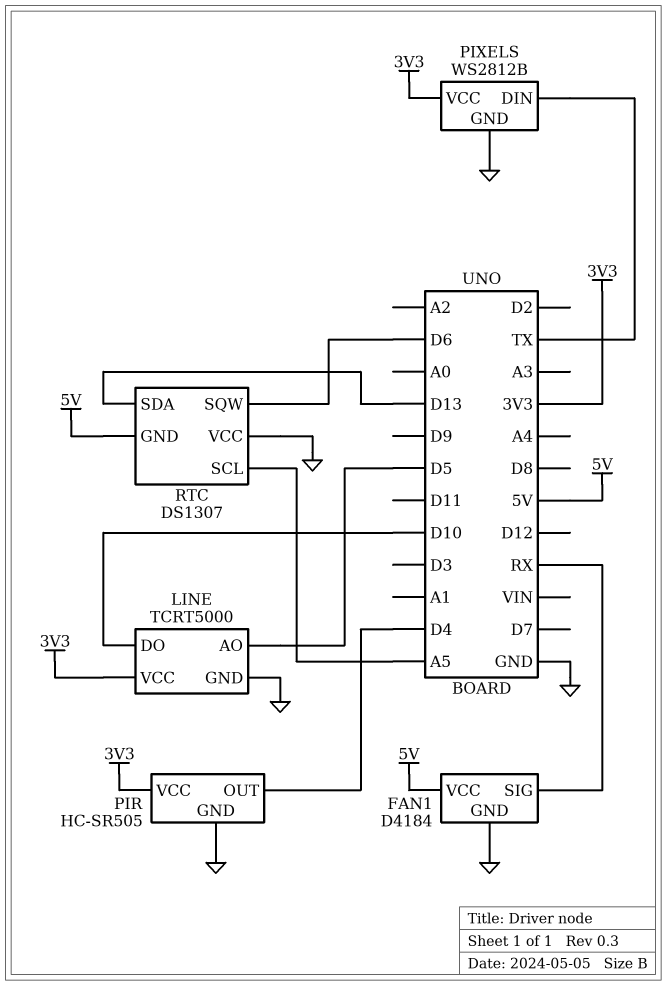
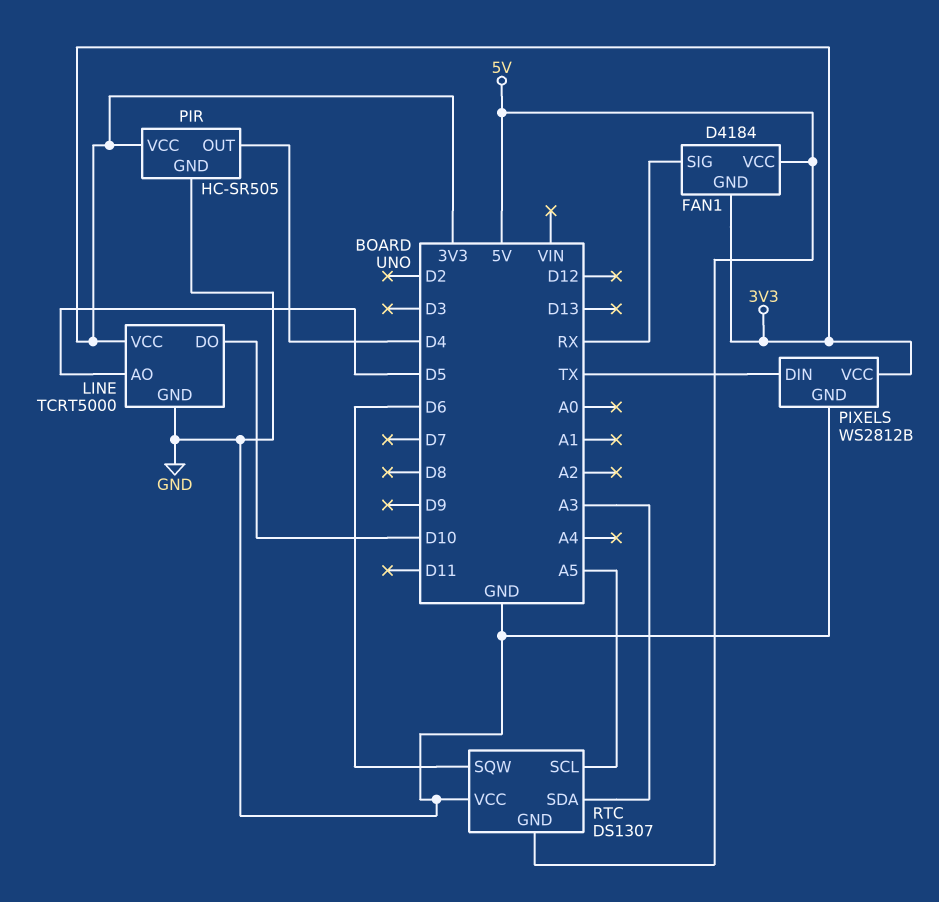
FAN1 pin GND: GND -> 3V3
RTC pin SDA: D13 -> A3

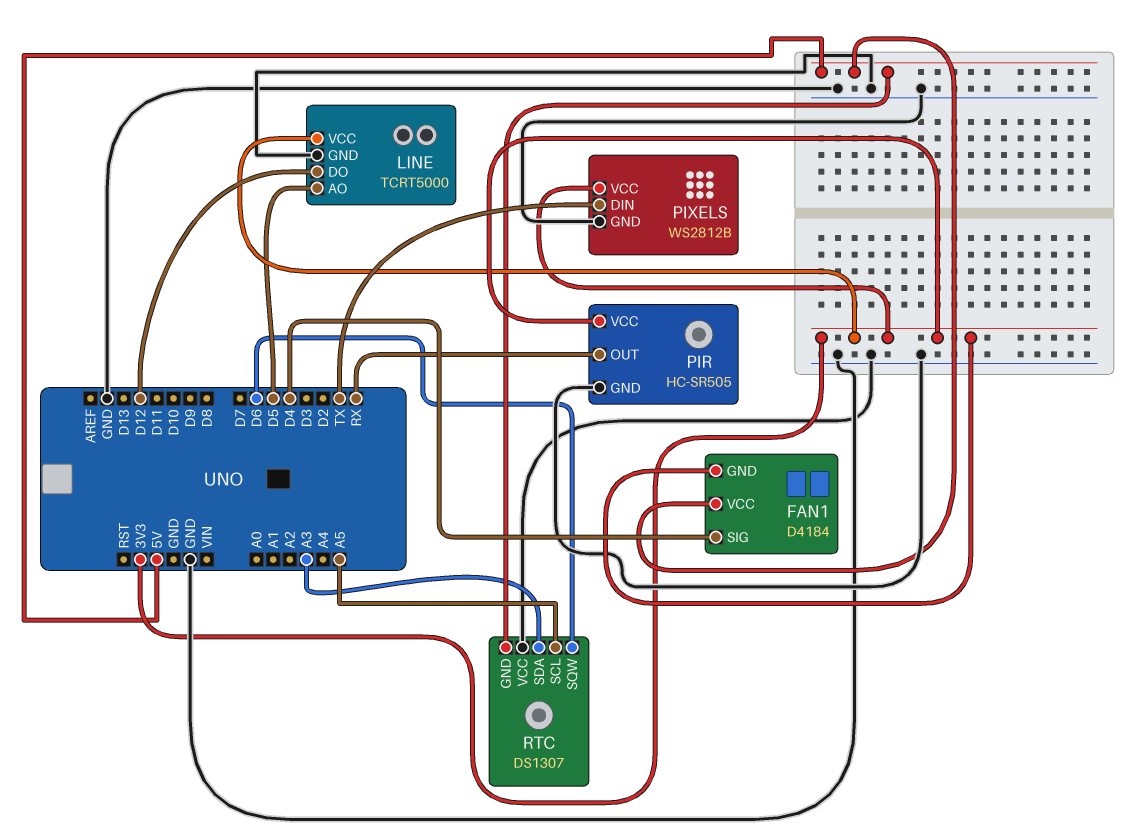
FAN1 pin SIG: RX -> D4
LINE pin DO: D10 -> D12
PIR pin OUT: D4 -> RX

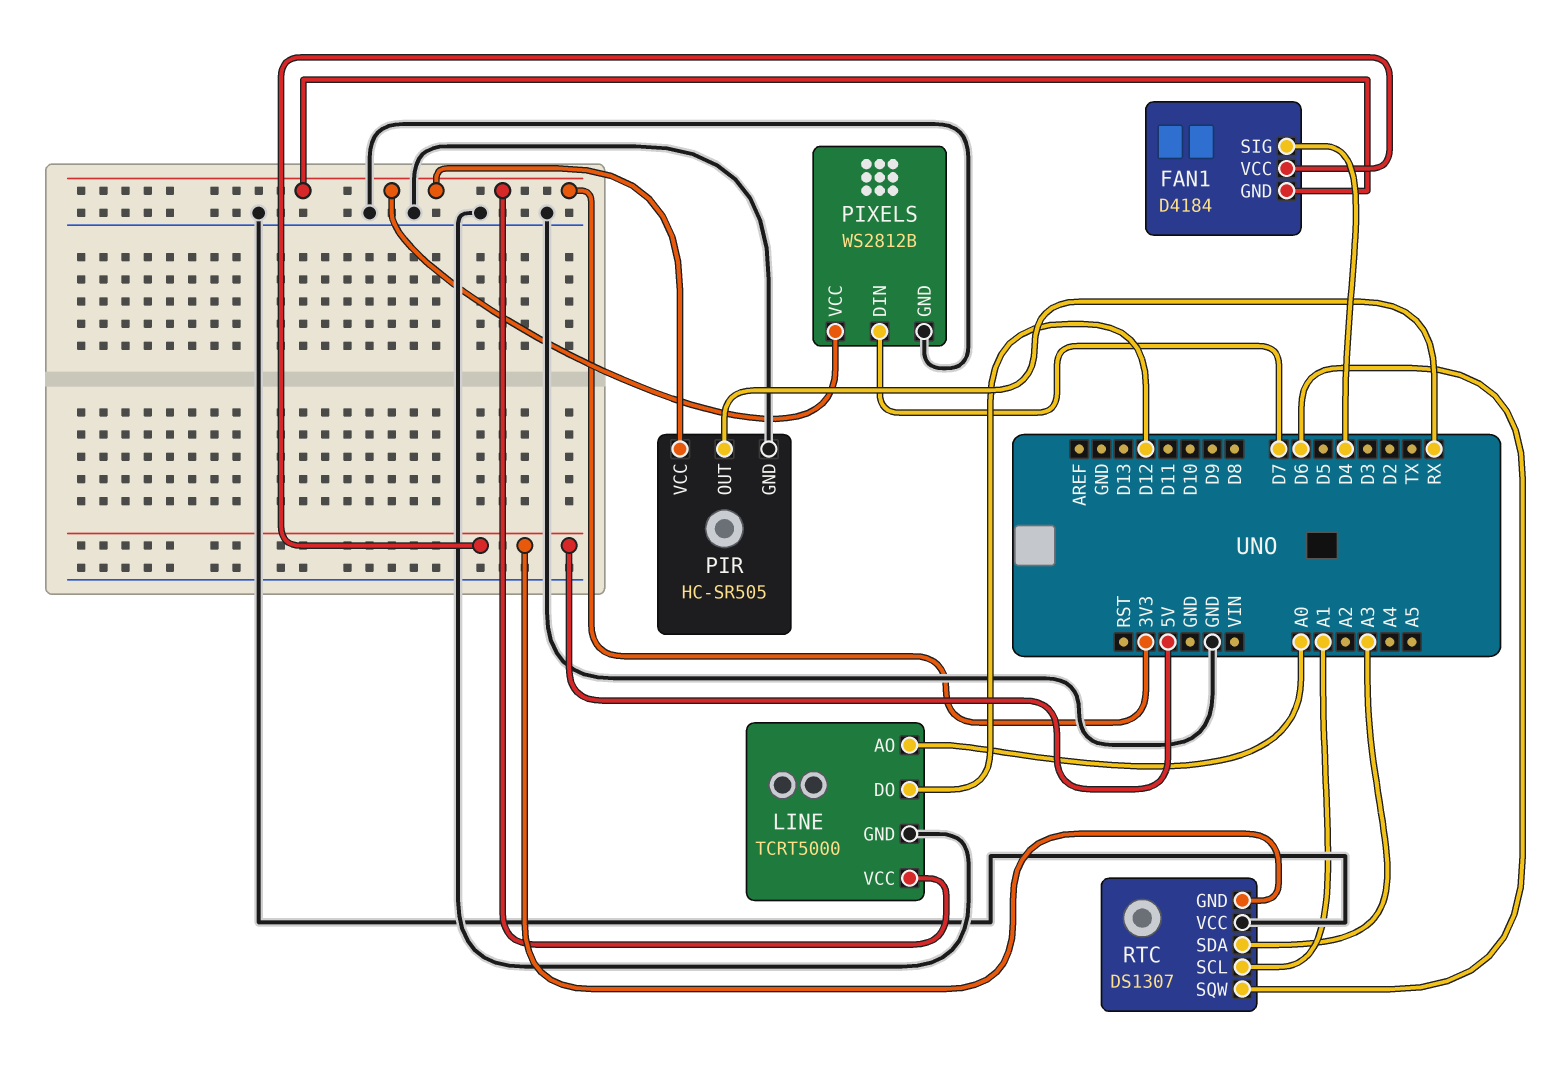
LINE pin AO: D5 -> A0
PIXELS pin DIN: TX -> D7
RTC pin SCL: A5 -> A1

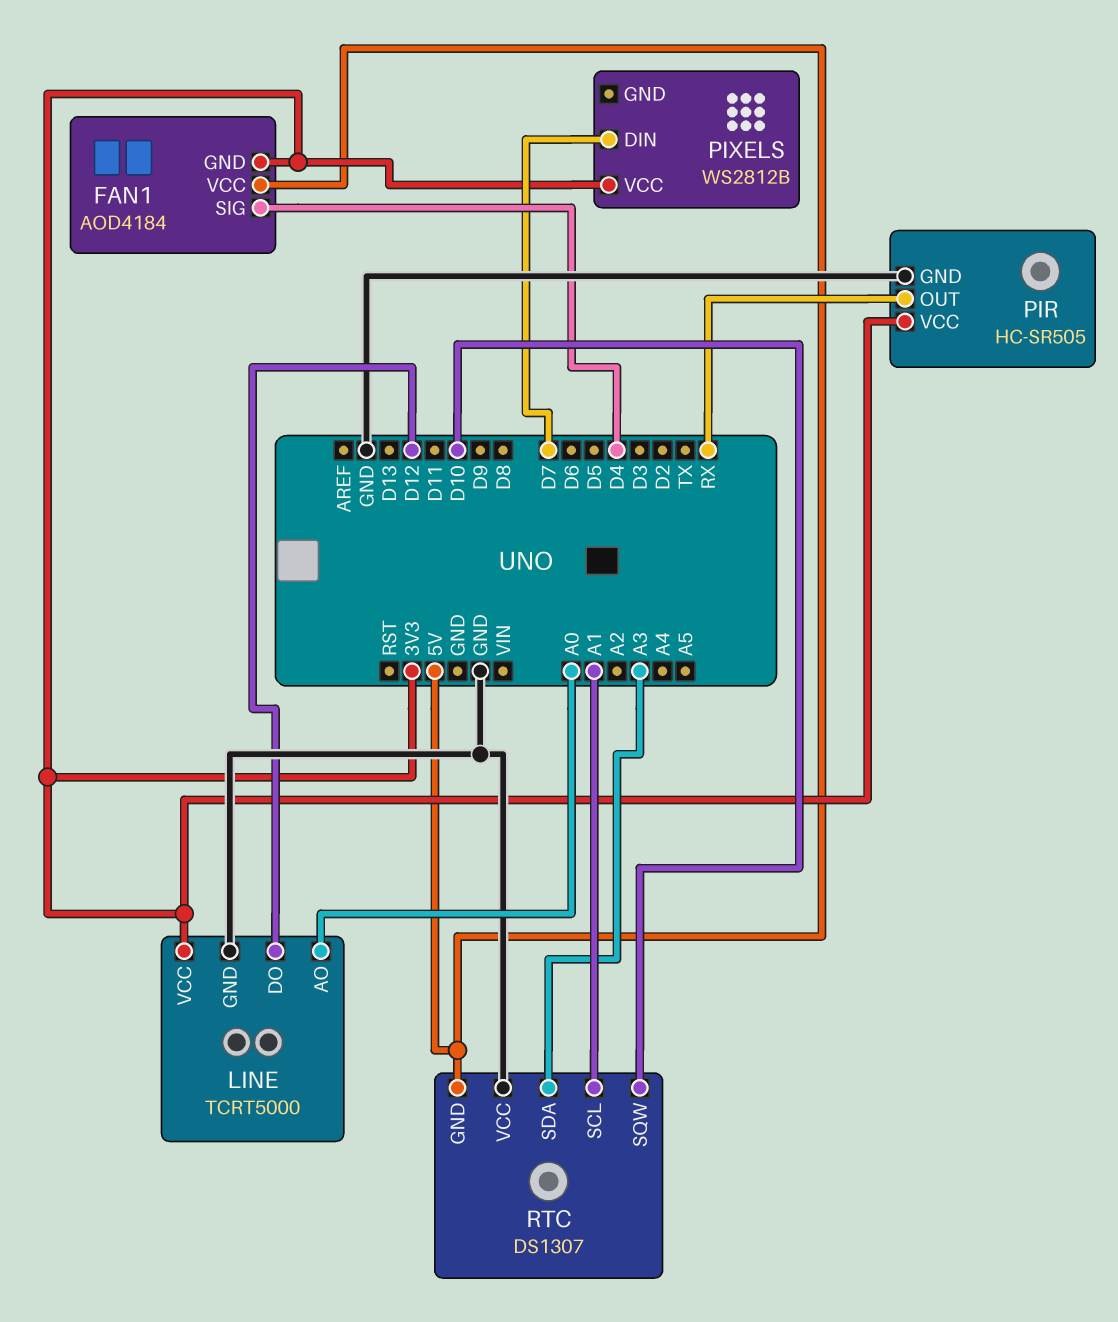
FAN1: D4184 -> AOD4184
PIXELS pin GND: GND -> none
RTC pin SQW: D6 -> D10

